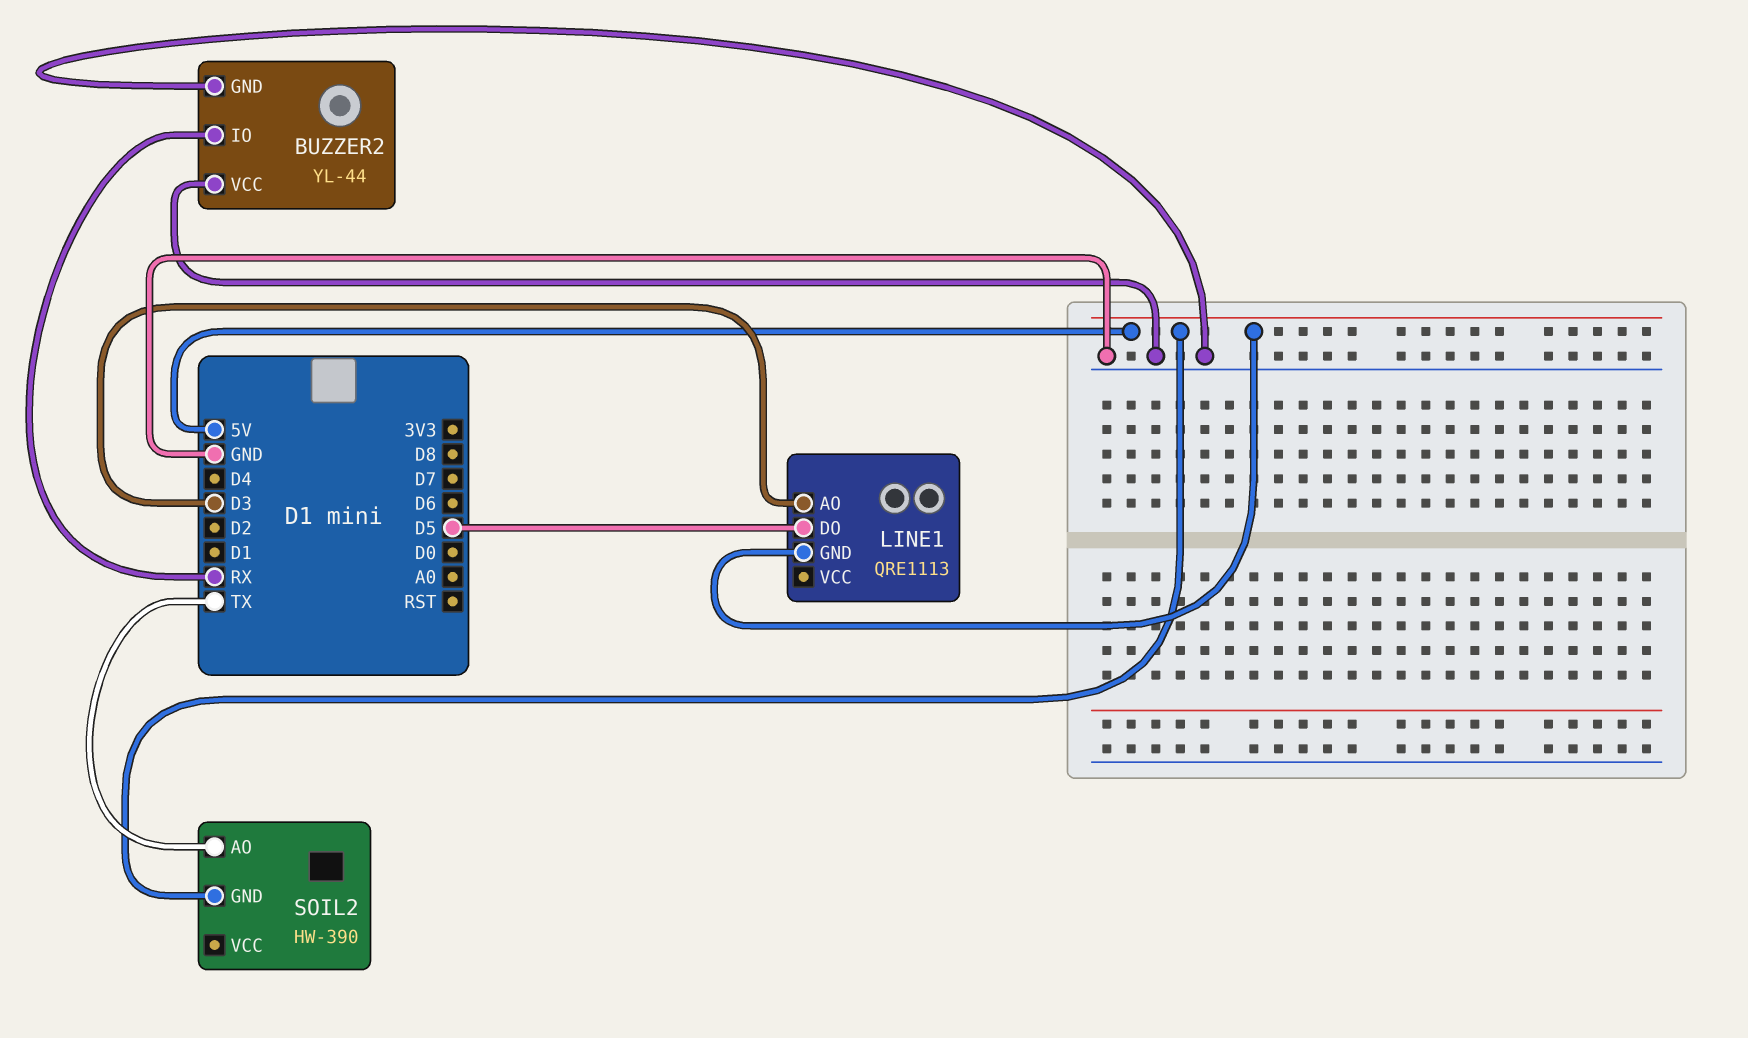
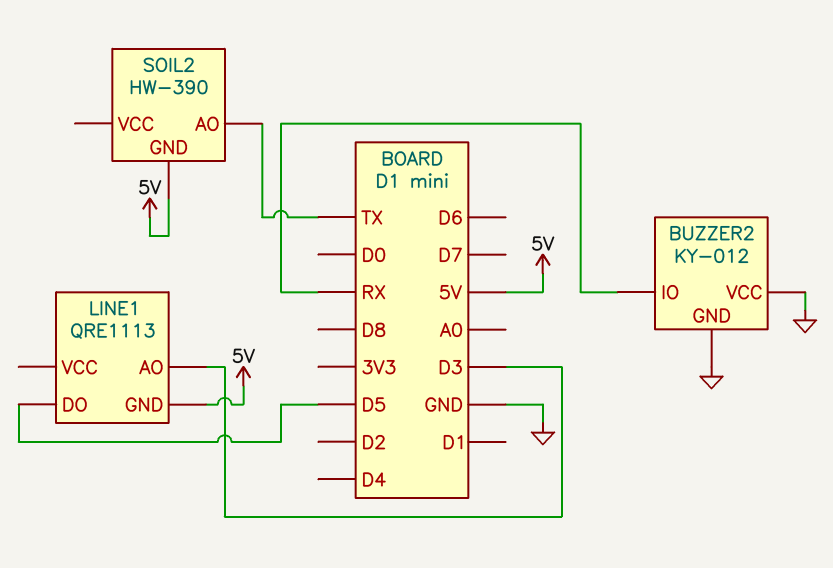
BUZZER2: YL-44 -> KY-012

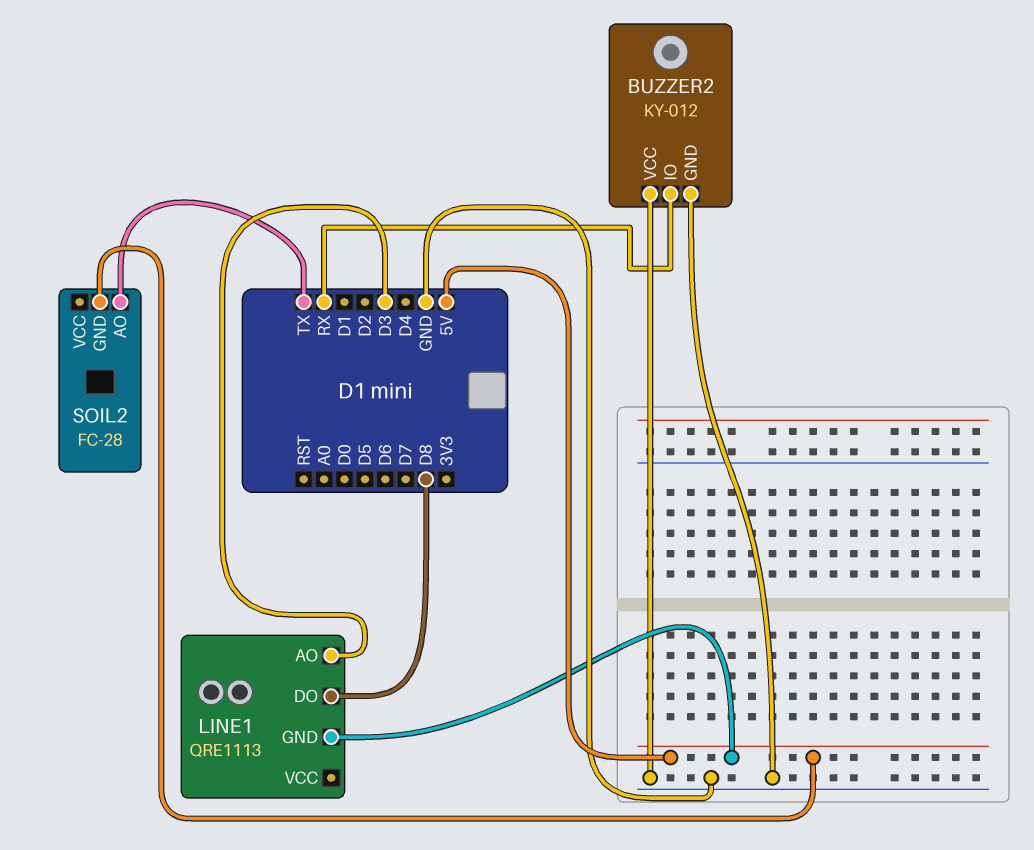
LINE1 pin DO: D5 -> D8
SOIL2: HW-390 -> FC-28

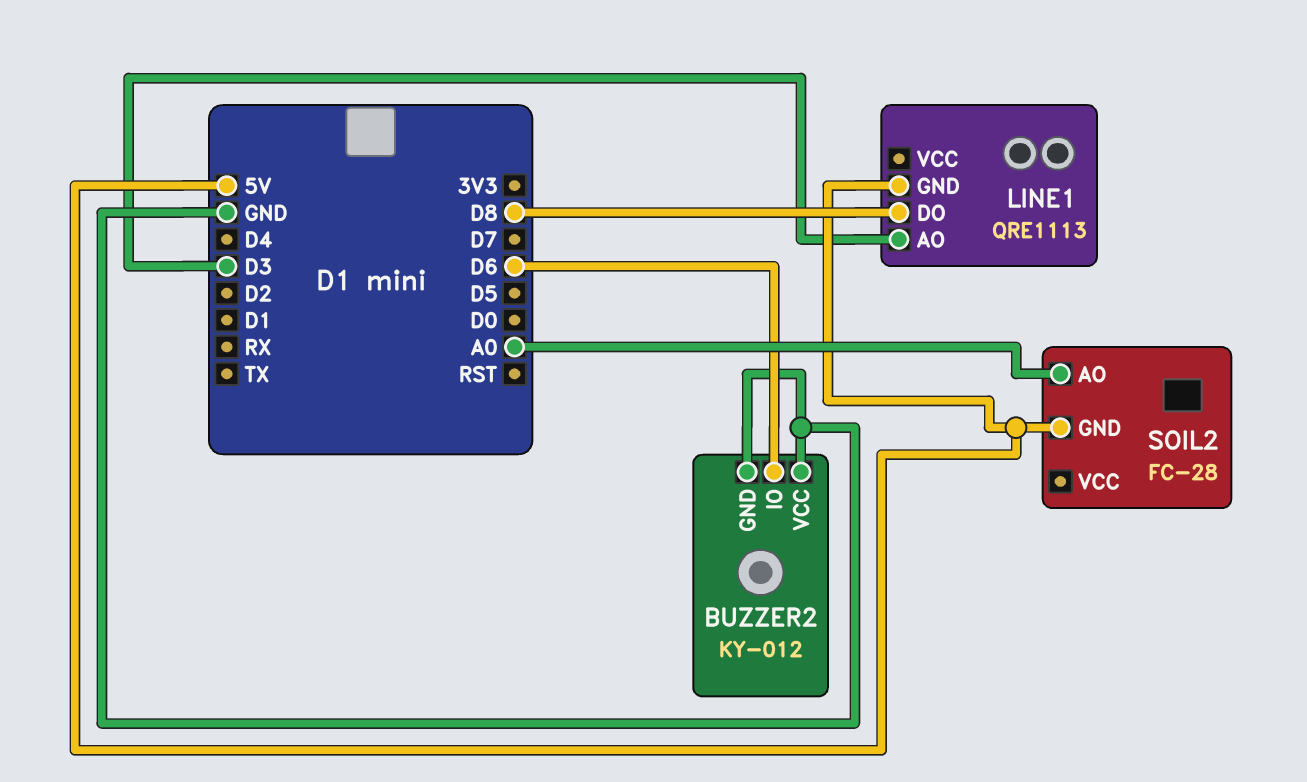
BUZZER2 pin IO: RX -> D6
SOIL2 pin AO: TX -> A0

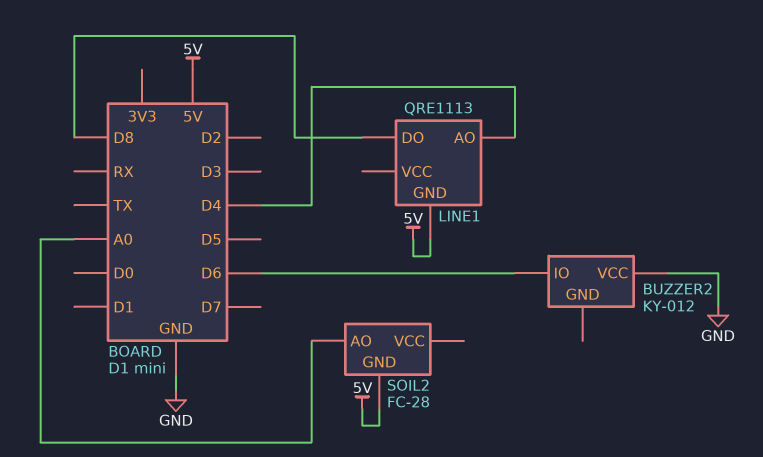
BUZZER2 pin GND: GND -> none
LINE1 pin AO: D3 -> D4

